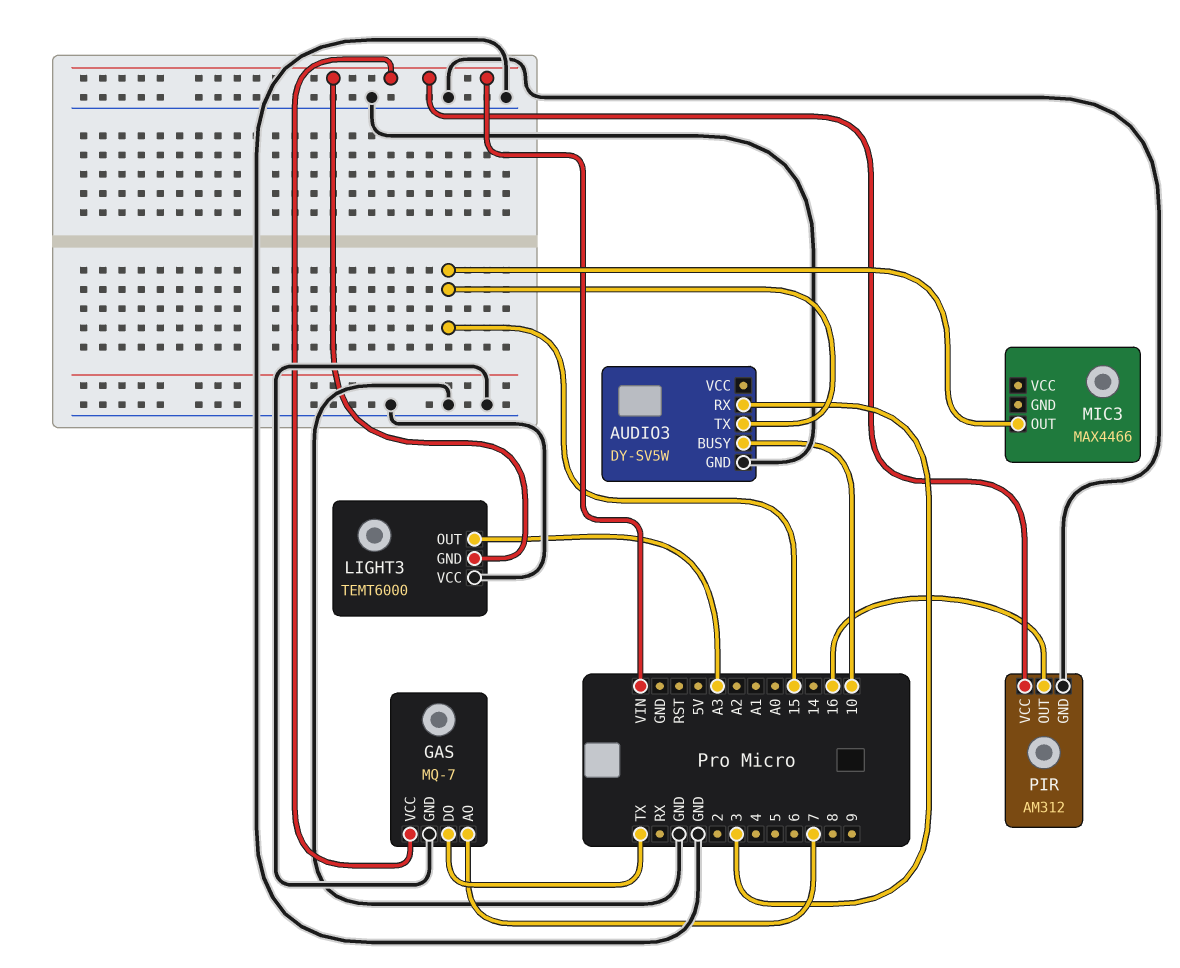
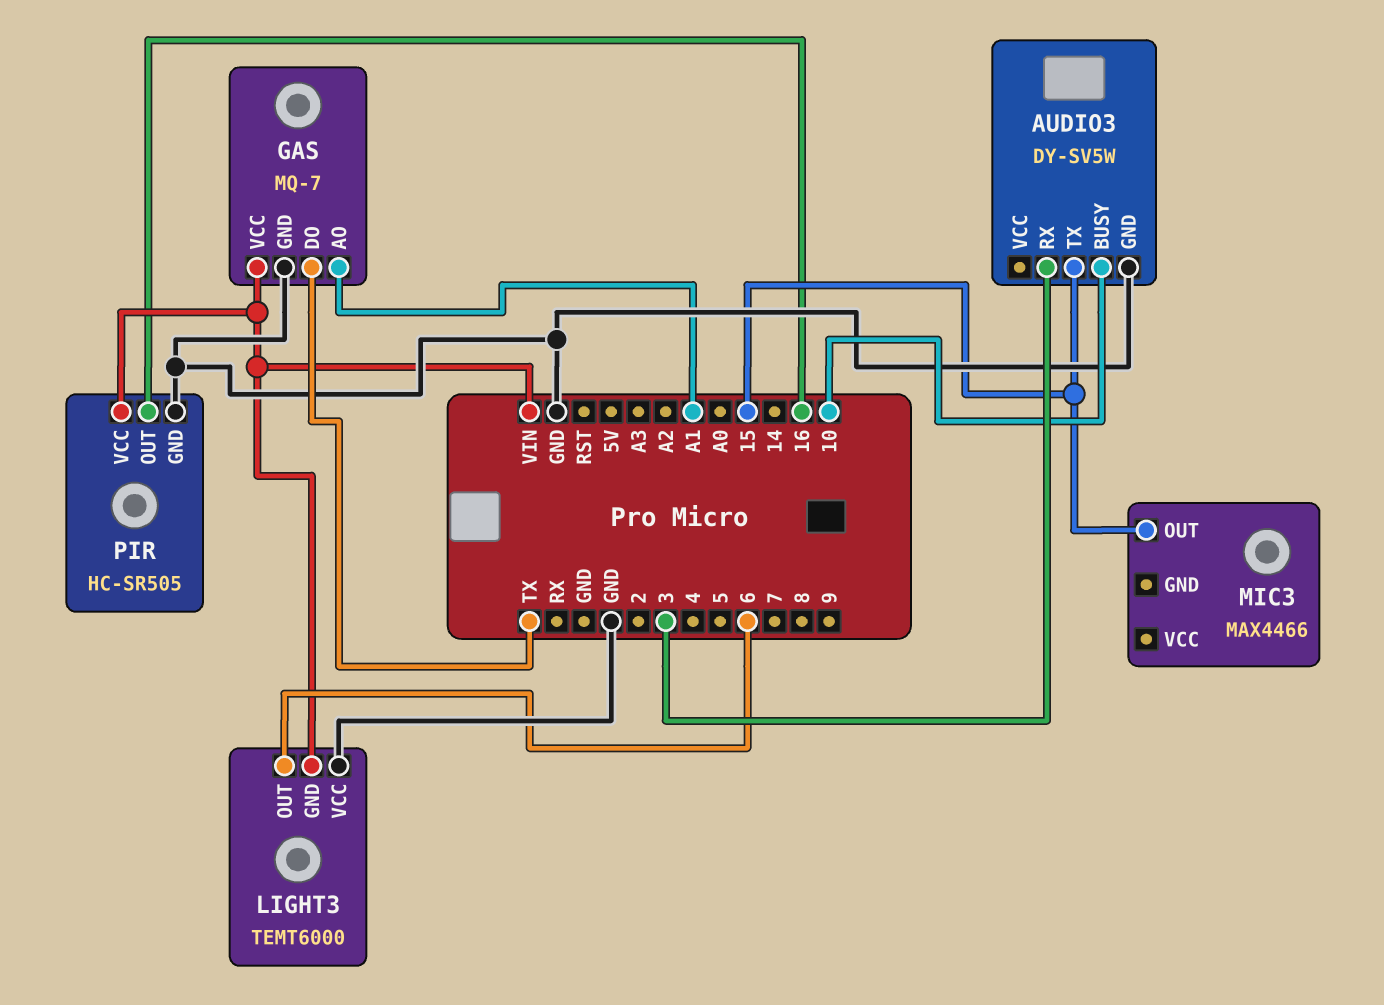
GAS pin AO: 7 -> A1
LIGHT3 pin OUT: A3 -> 6
PIR: AM312 -> HC-SR505

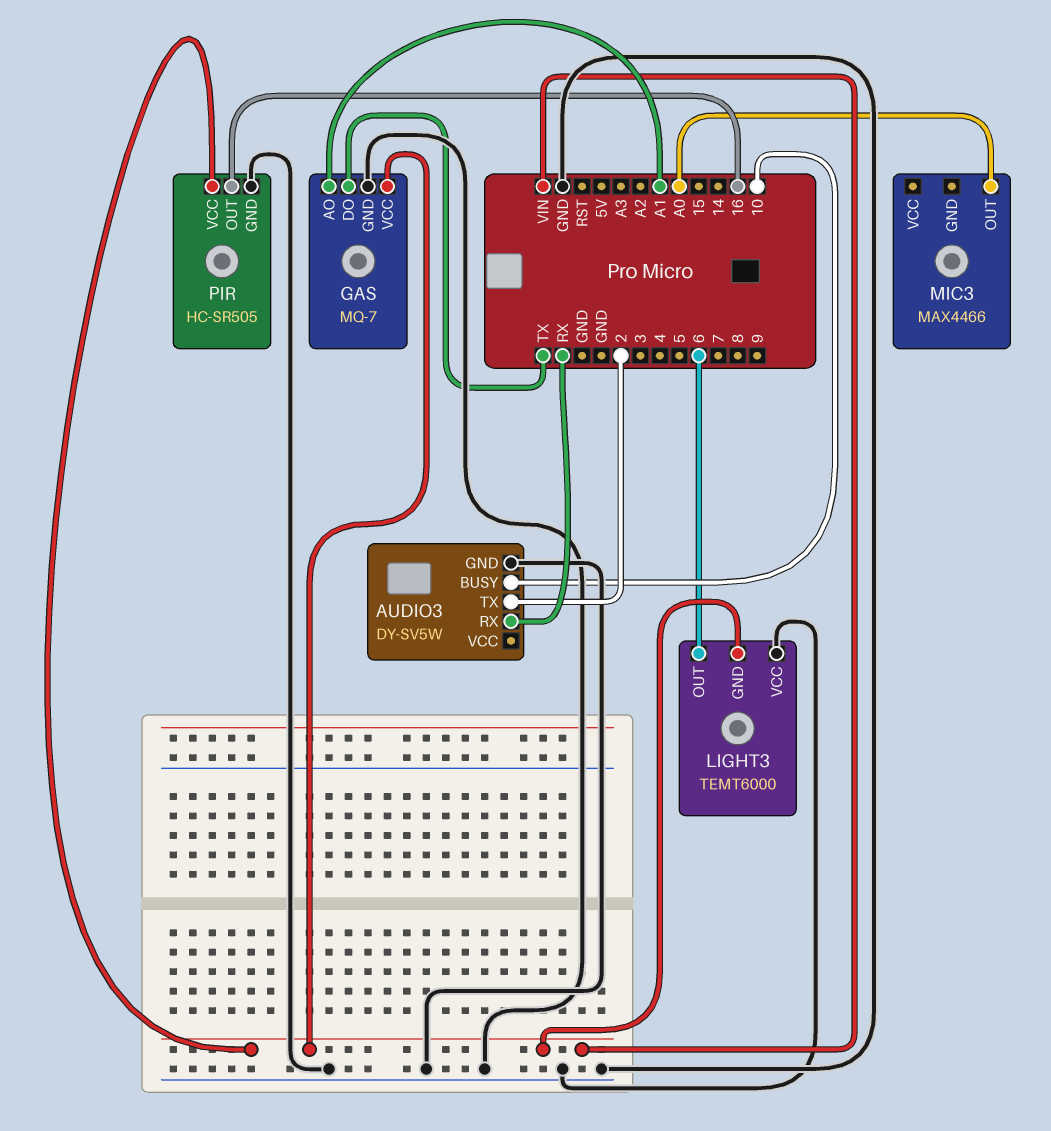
AUDIO3 pin RX: 3 -> RX
AUDIO3 pin TX: 15 -> 2
MIC3 pin OUT: 15 -> A0

